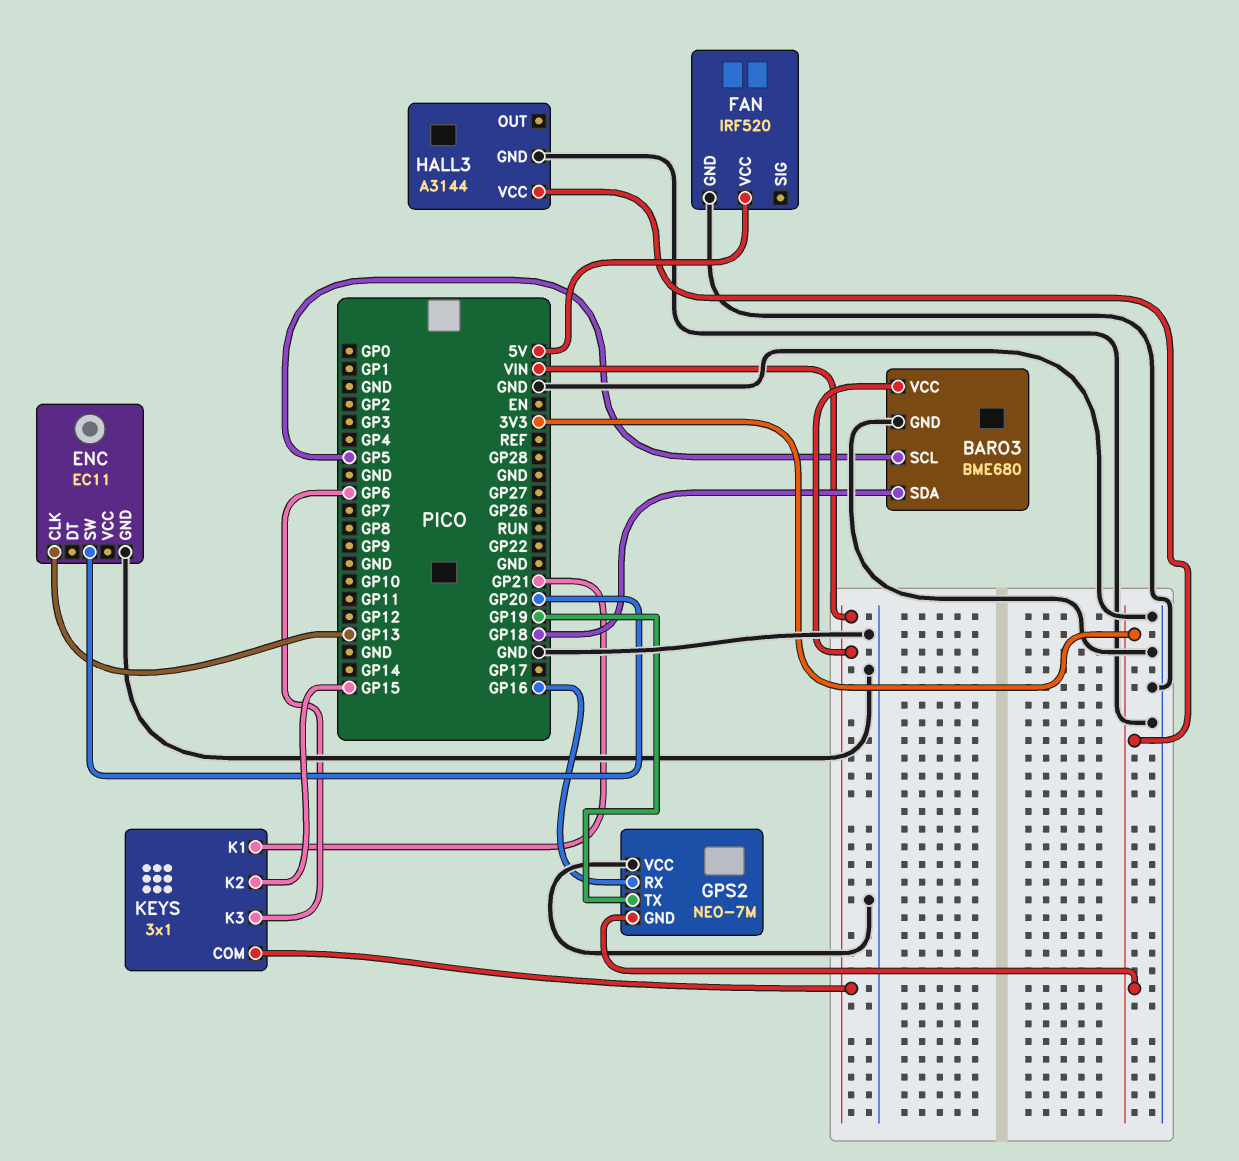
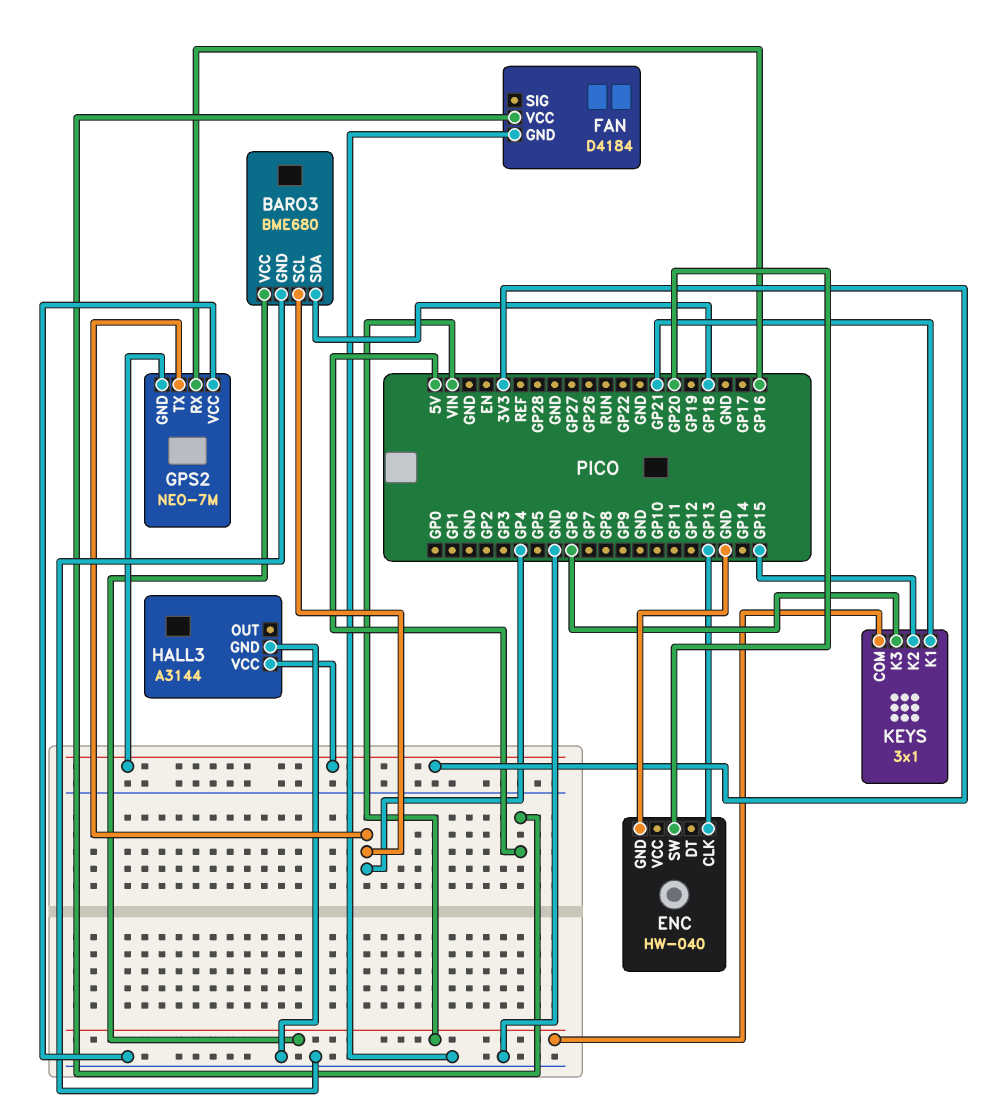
BARO3 pin SCL: GP5 -> GP4
ENC: EC11 -> HW-040
FAN: IRF520 -> D4184
GPS2 pin TX: GP19 -> GP4

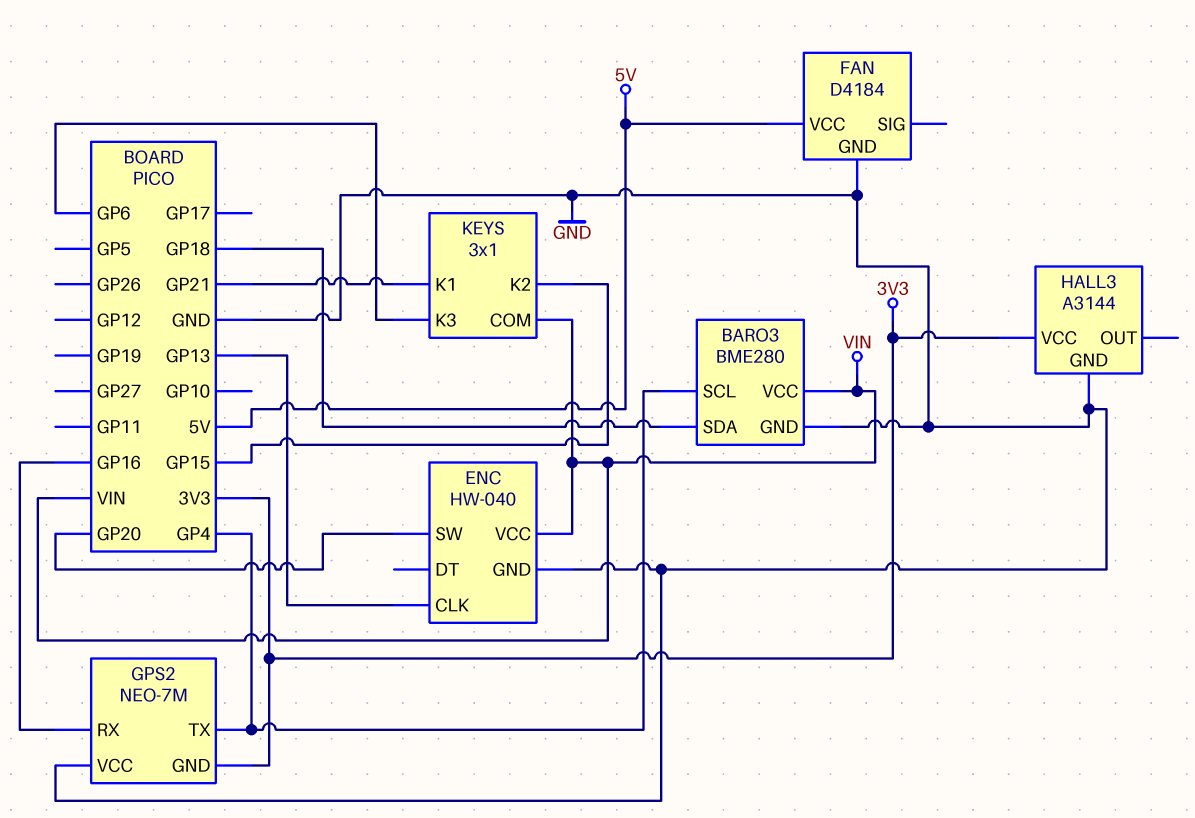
BARO3: BME680 -> BME280
ENC pin VCC: none -> VIN

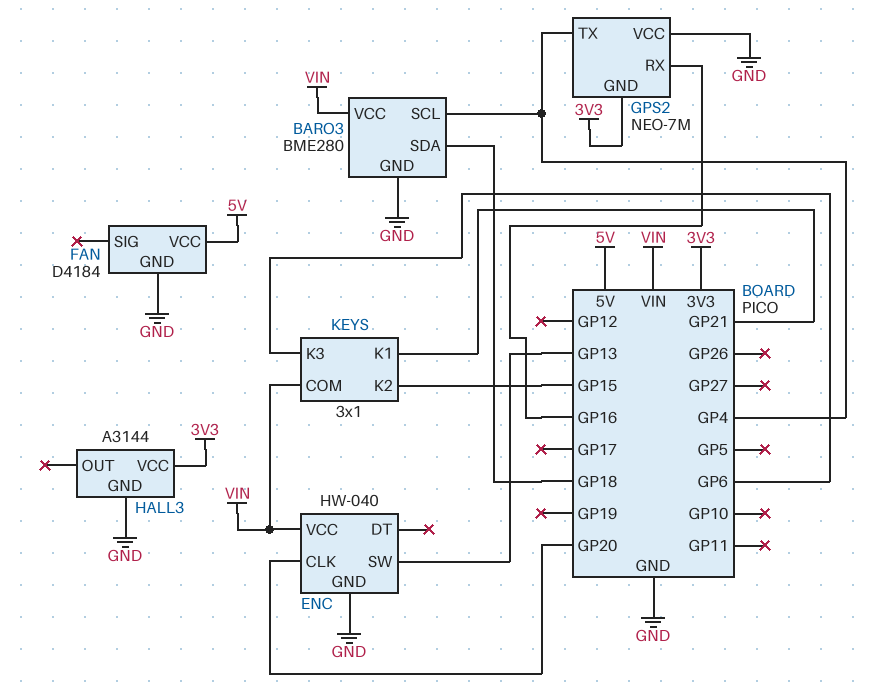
ENC pin CLK: GP13 -> GP20
ENC pin SW: GP20 -> GP13

